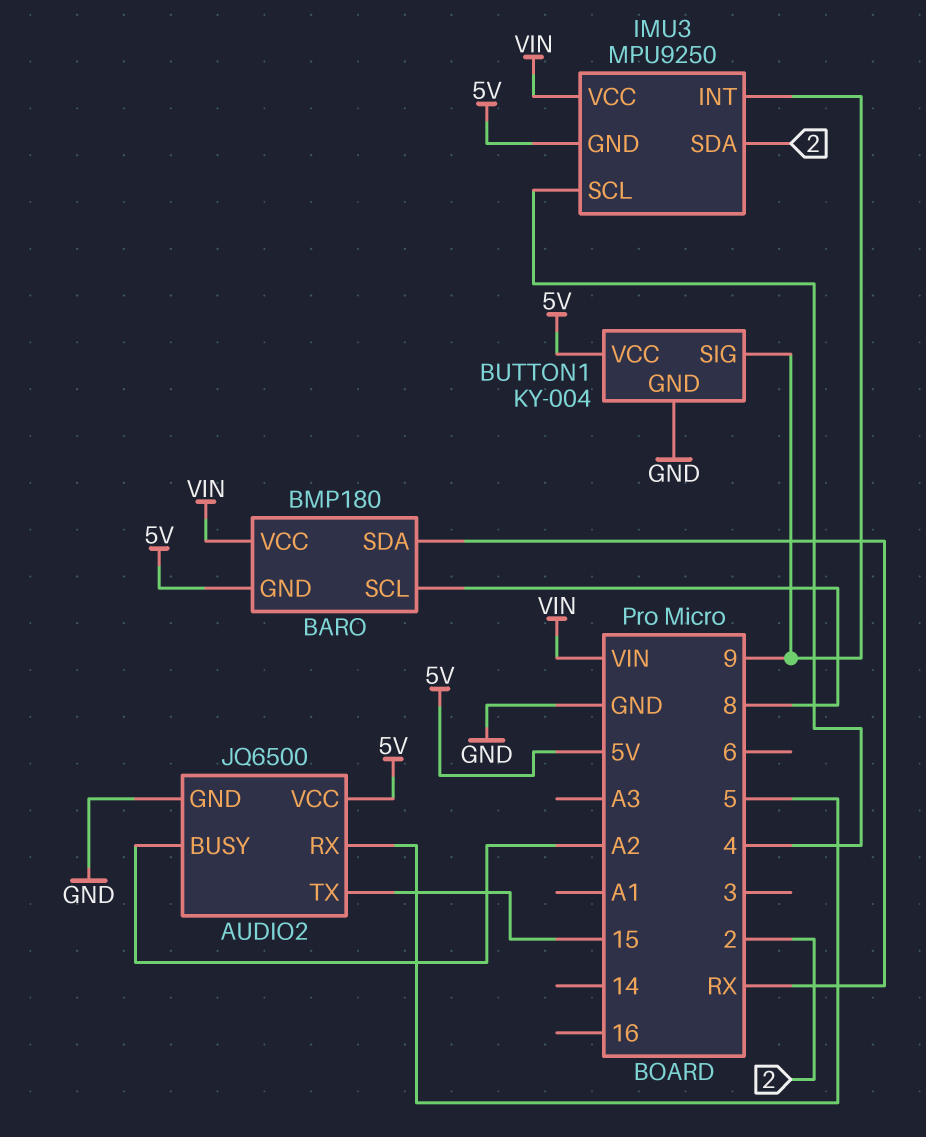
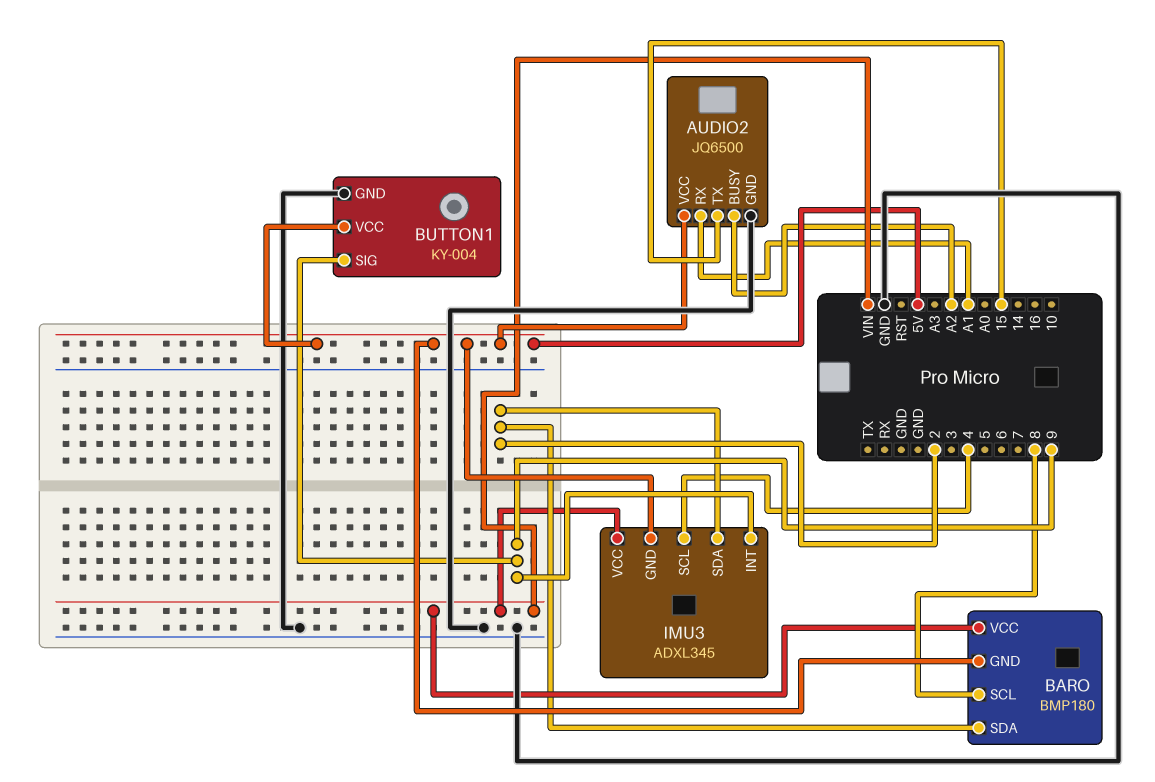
AUDIO2 pin RX: 5 -> A1
BARO pin SDA: RX -> 2
IMU3: MPU9250 -> ADXL345

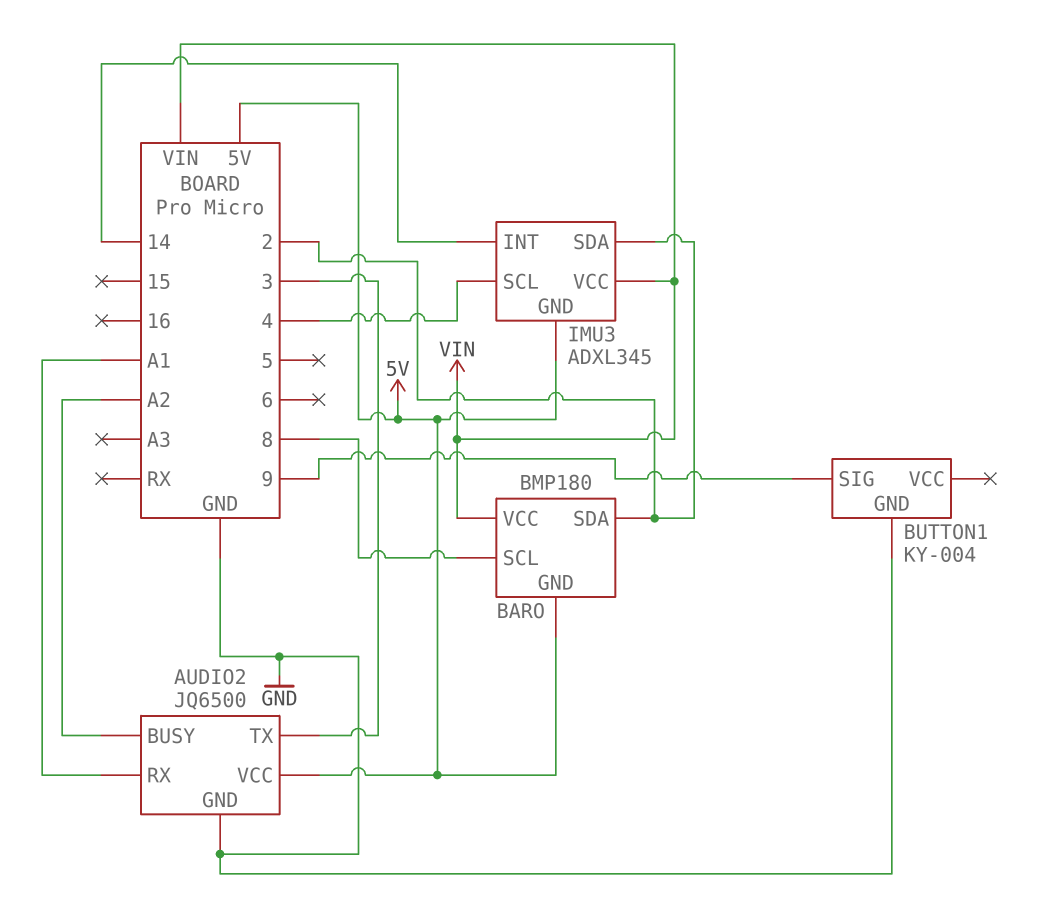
AUDIO2 pin TX: 15 -> 3
BUTTON1 pin VCC: 5V -> none
IMU3 pin INT: 9 -> 14

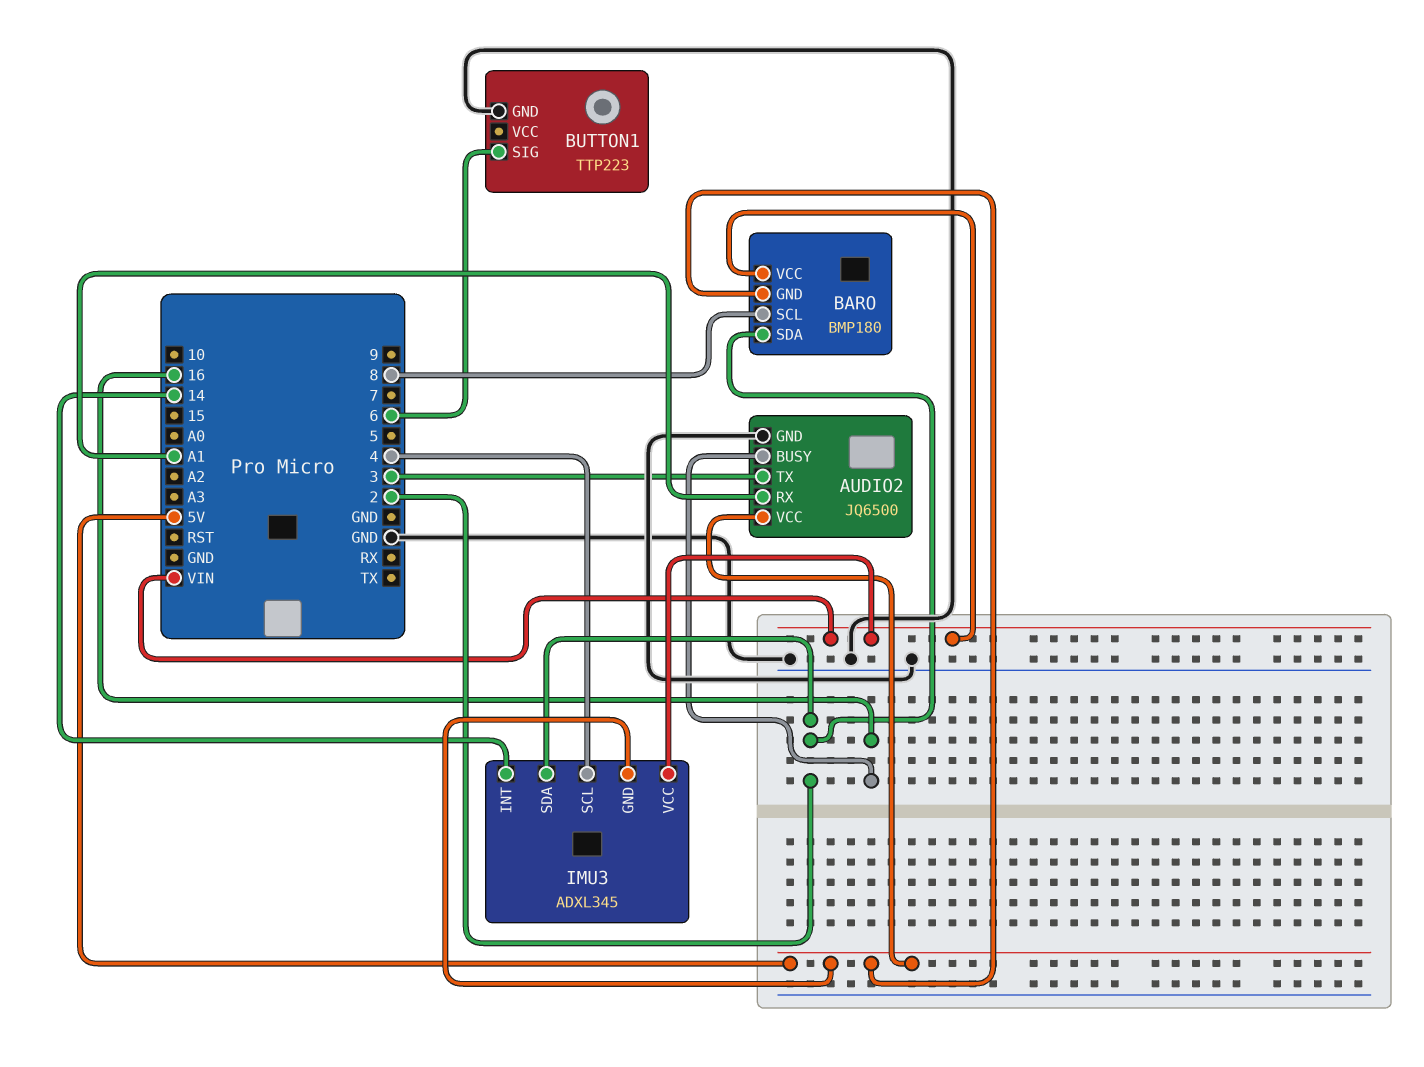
AUDIO2 pin BUSY: A2 -> 16
BUTTON1: KY-004 -> TTP223
BUTTON1 pin SIG: 9 -> 6

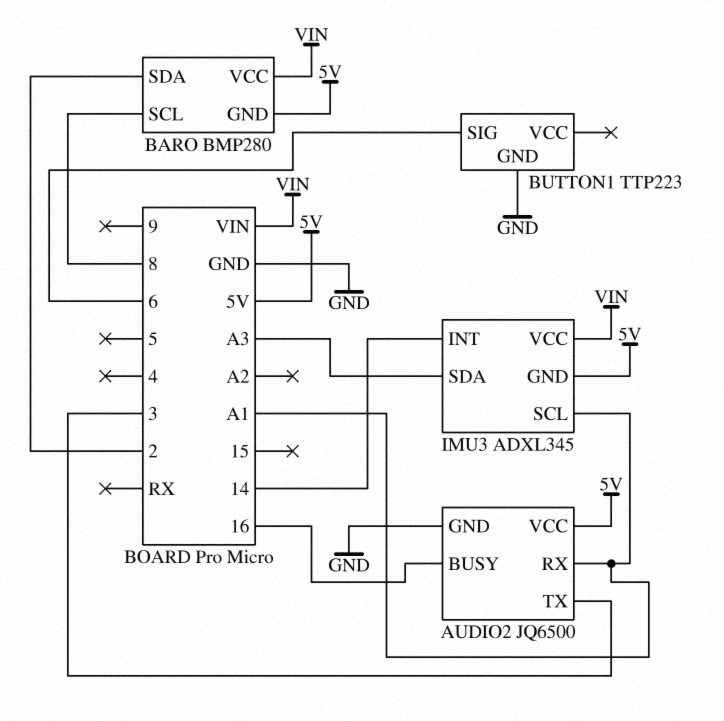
BARO: BMP180 -> BMP280
IMU3 pin SCL: 4 -> A1
IMU3 pin SDA: 2 -> A3

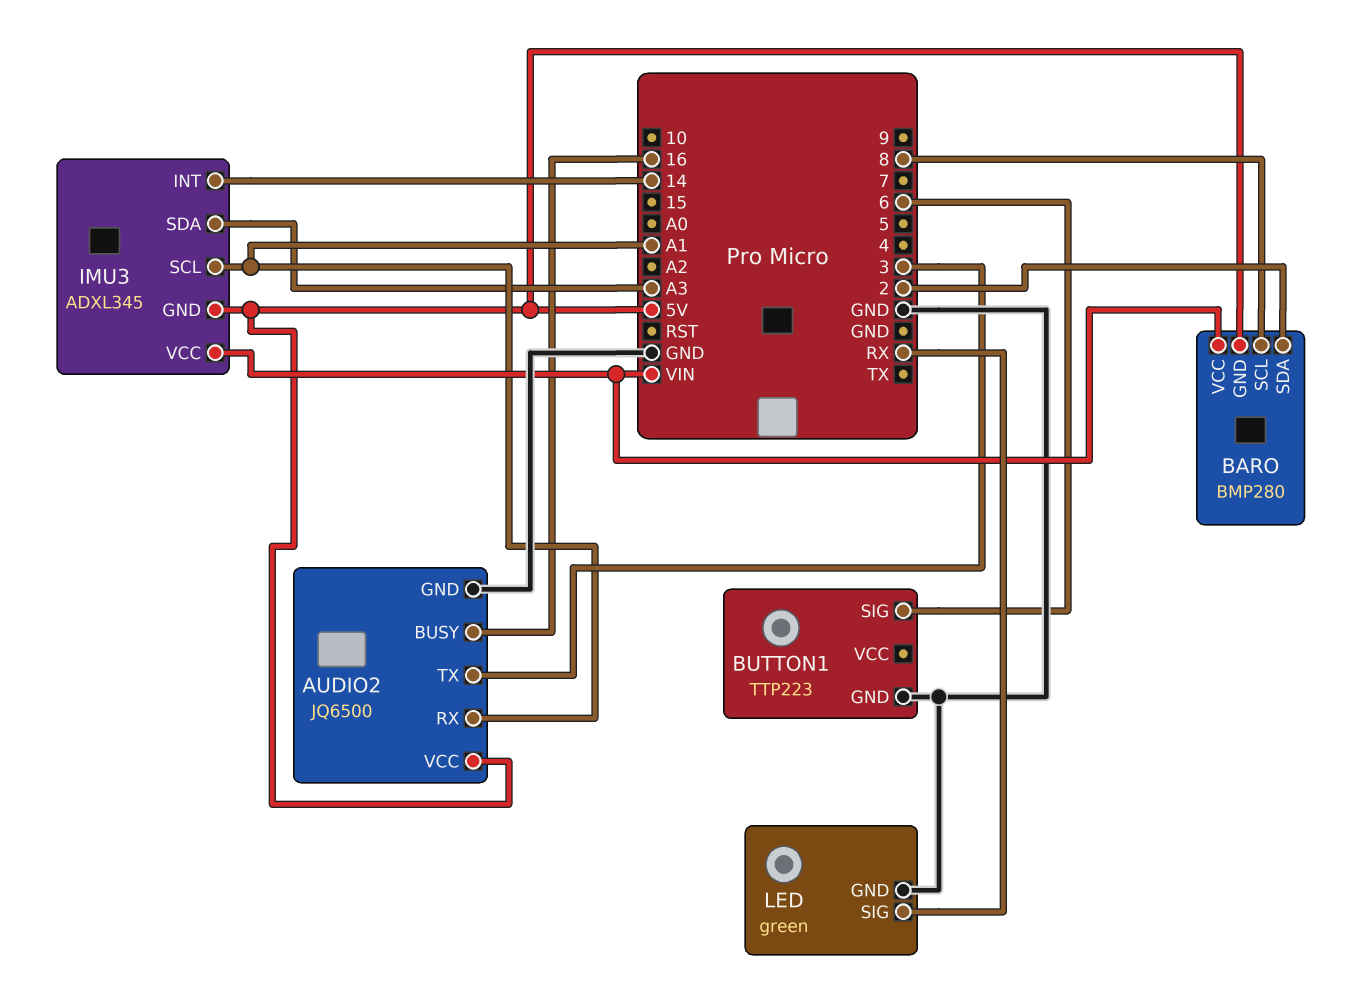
LED: none -> green
LED pin GND: none -> GND
LED pin SIG: none -> RX

